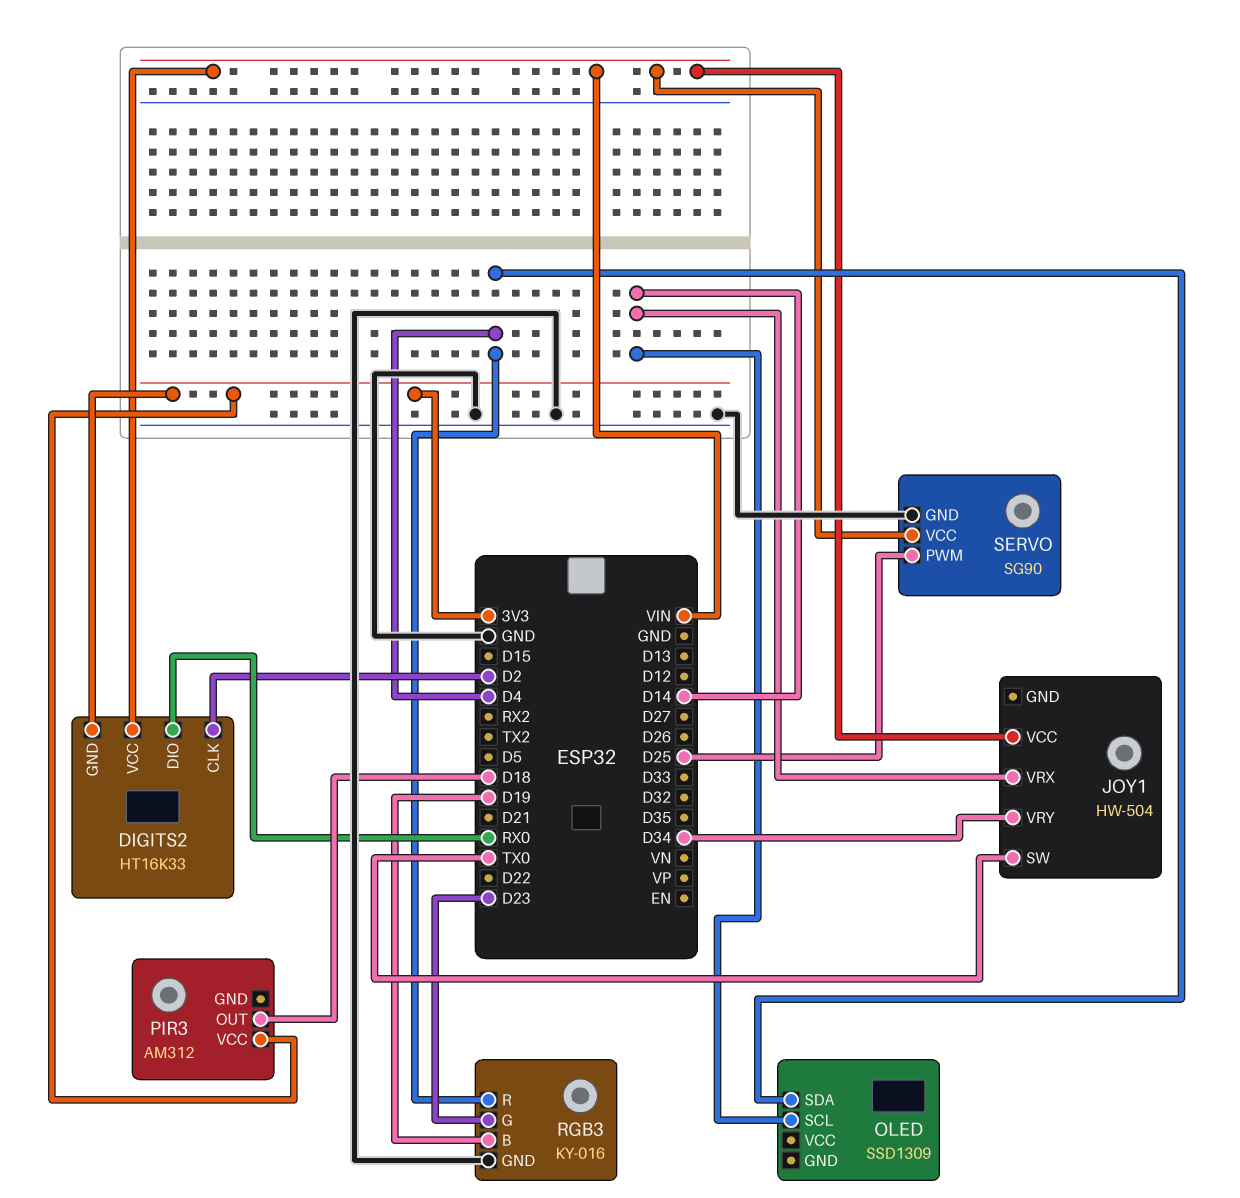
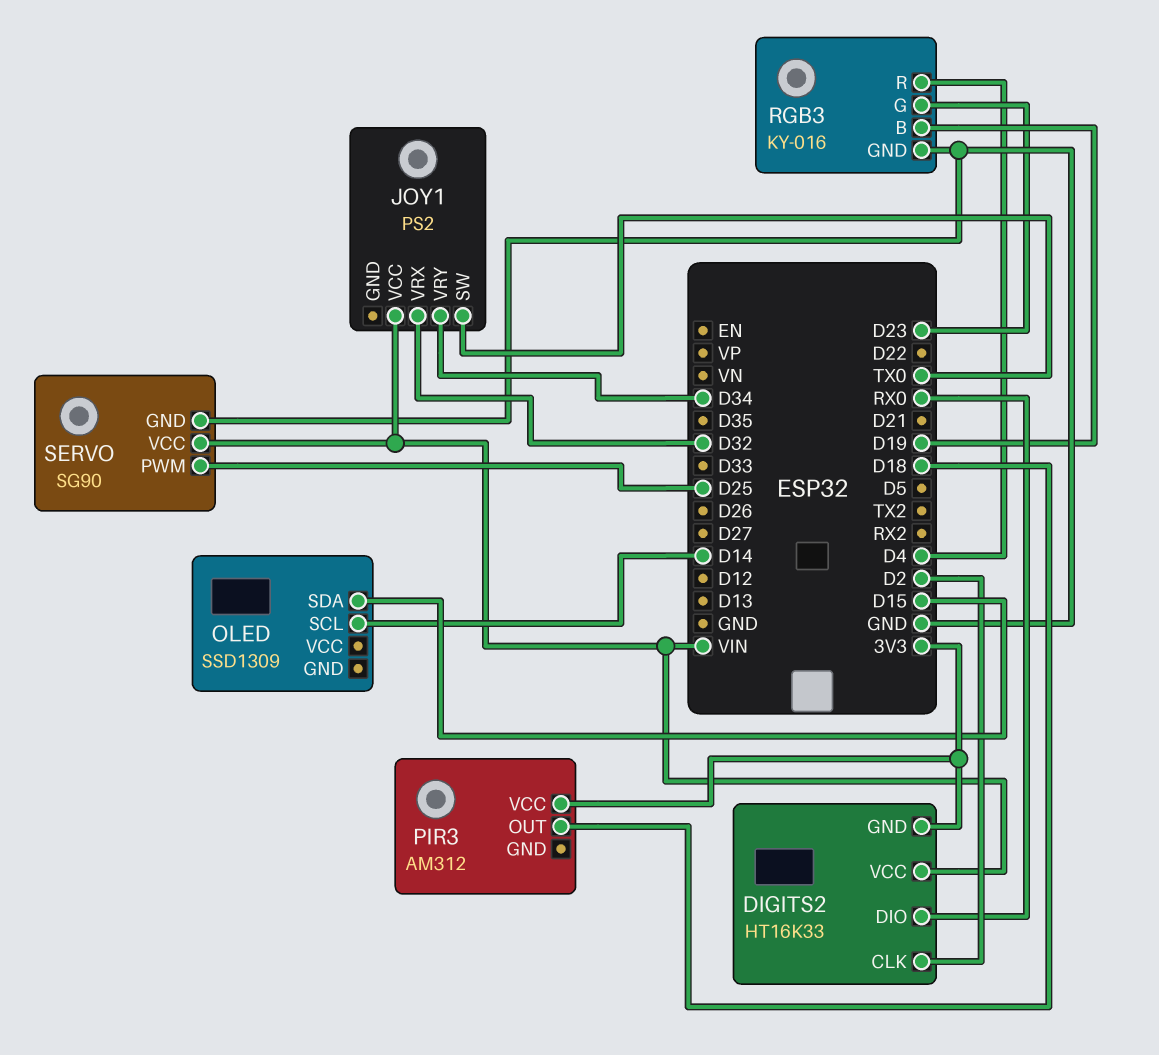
JOY1: HW-504 -> PS2
JOY1 pin VRX: D14 -> D32
OLED pin SDA: D4 -> D15

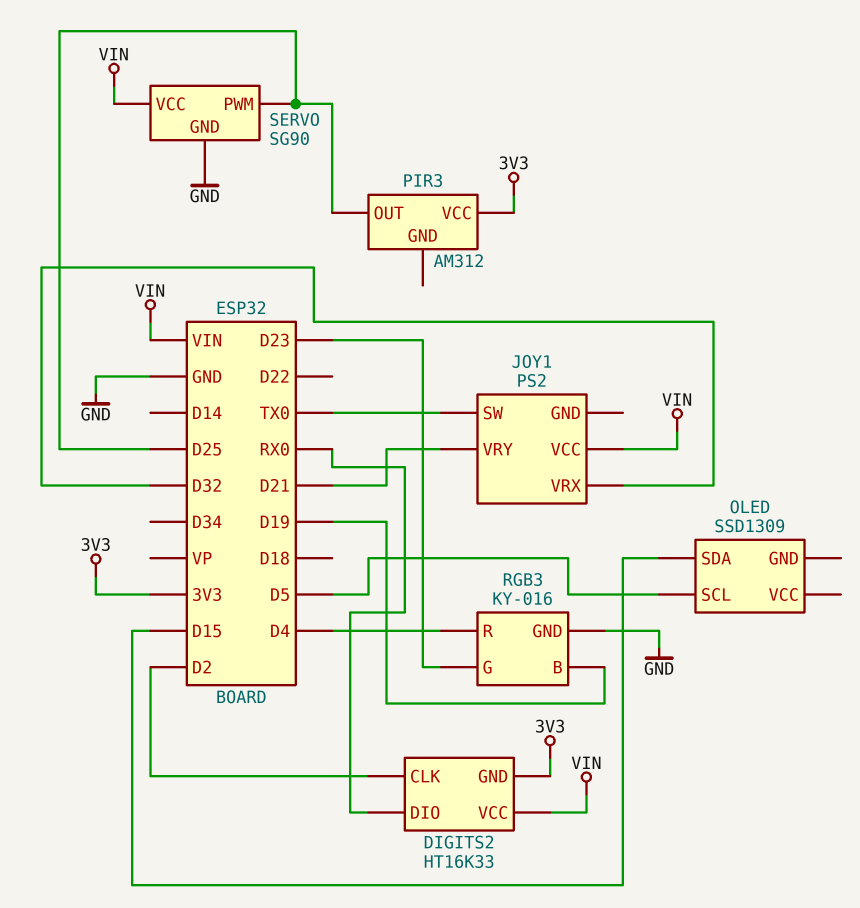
JOY1 pin VRY: D34 -> D21
OLED pin SCL: D14 -> D5
PIR3 pin OUT: D18 -> D25

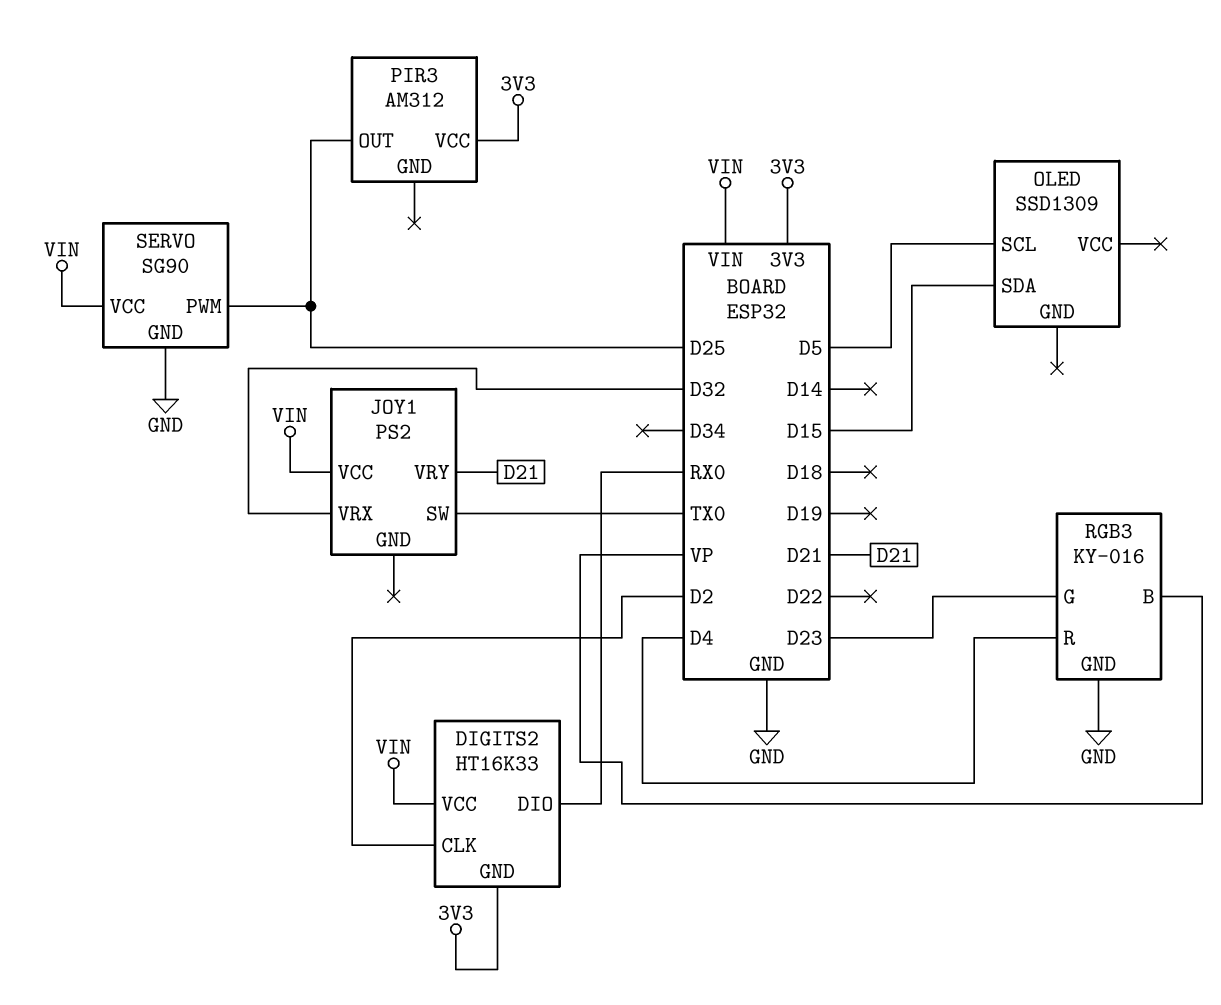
RGB3 pin B: D19 -> VP

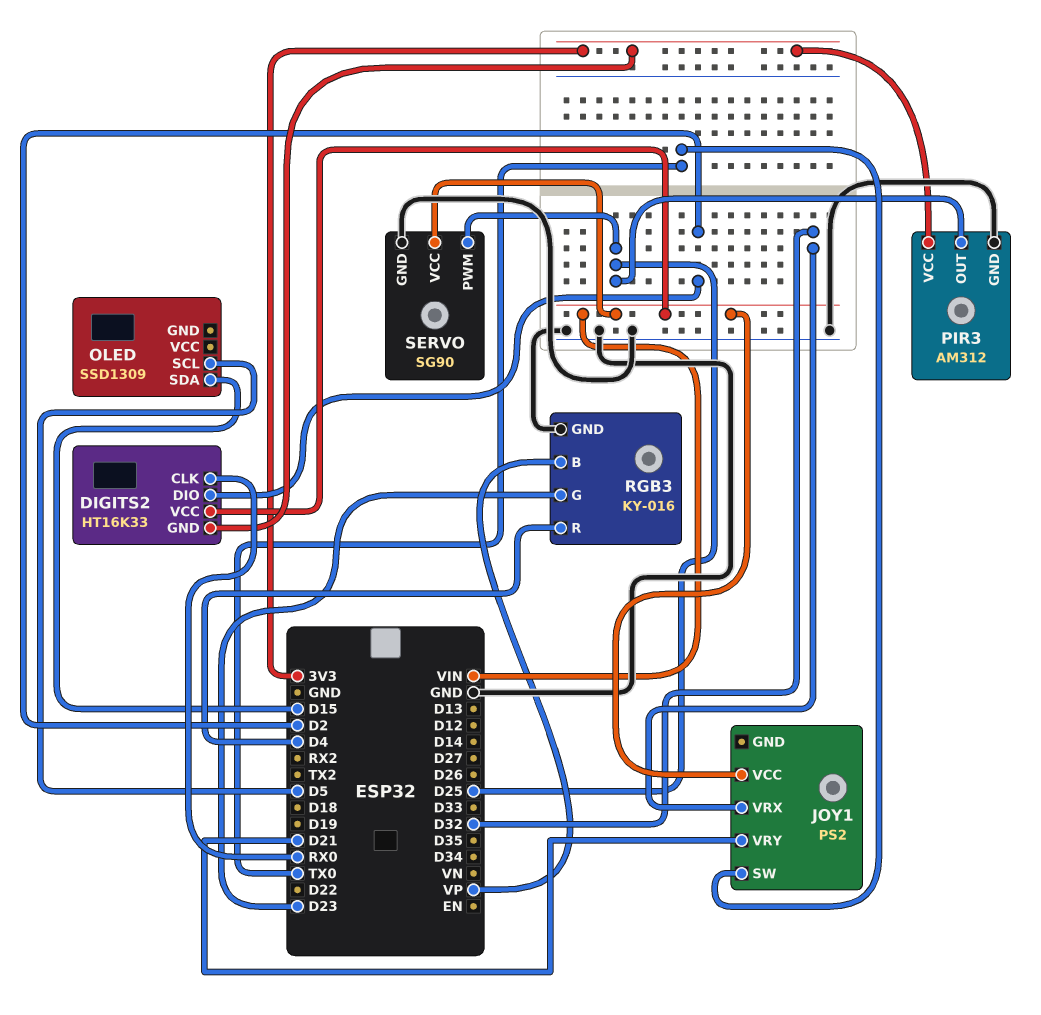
DIGITS2 pin CLK: D2 -> RX0
DIGITS2 pin DIO: RX0 -> D2
PIR3 pin GND: none -> GND

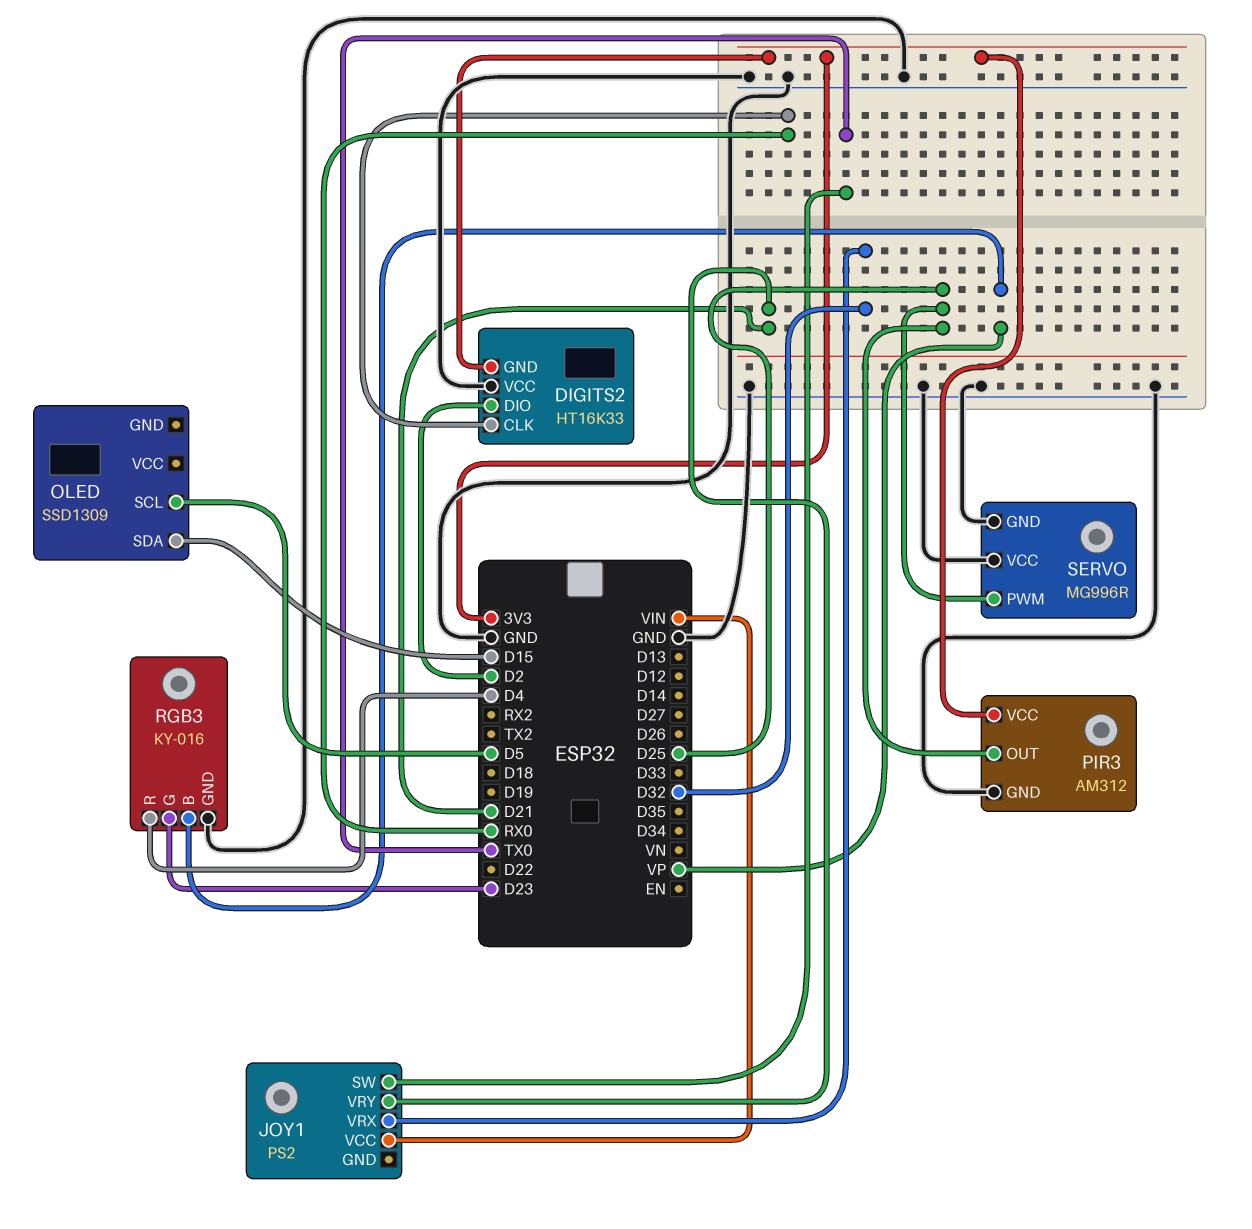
DIGITS2 pin VCC: VIN -> GND
SERVO: SG90 -> MG996R
SERVO pin VCC: VIN -> GND

